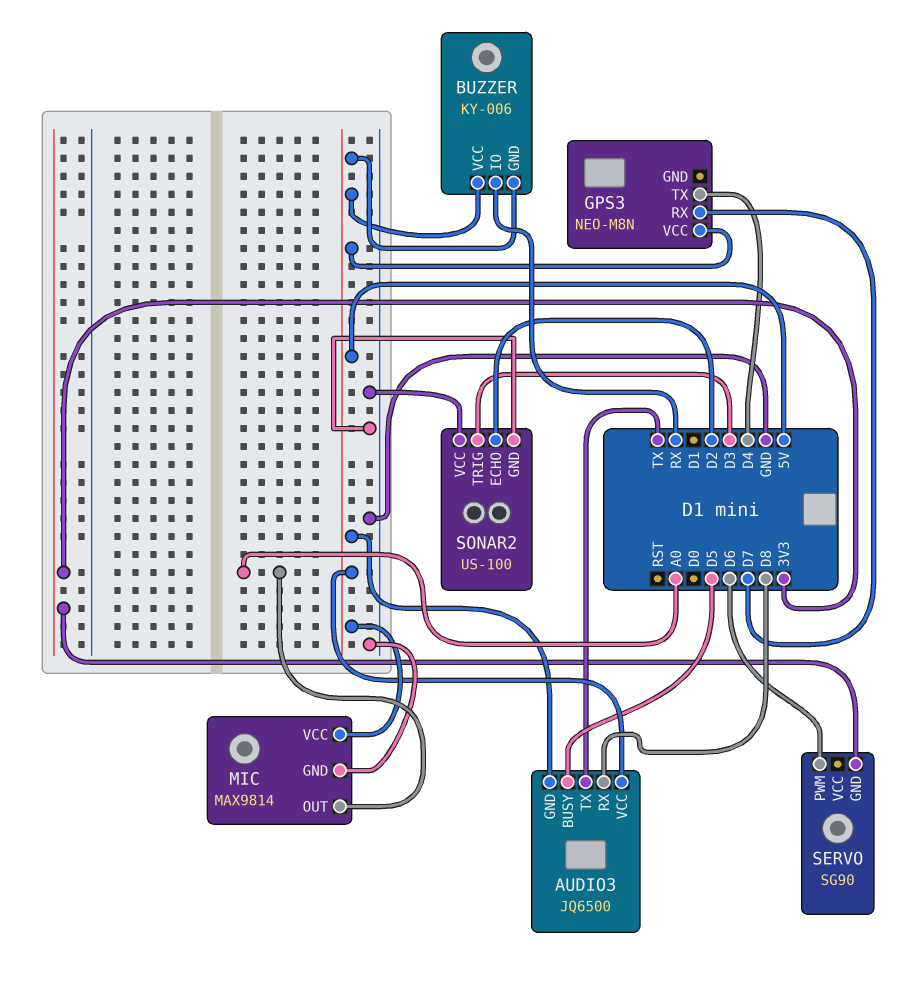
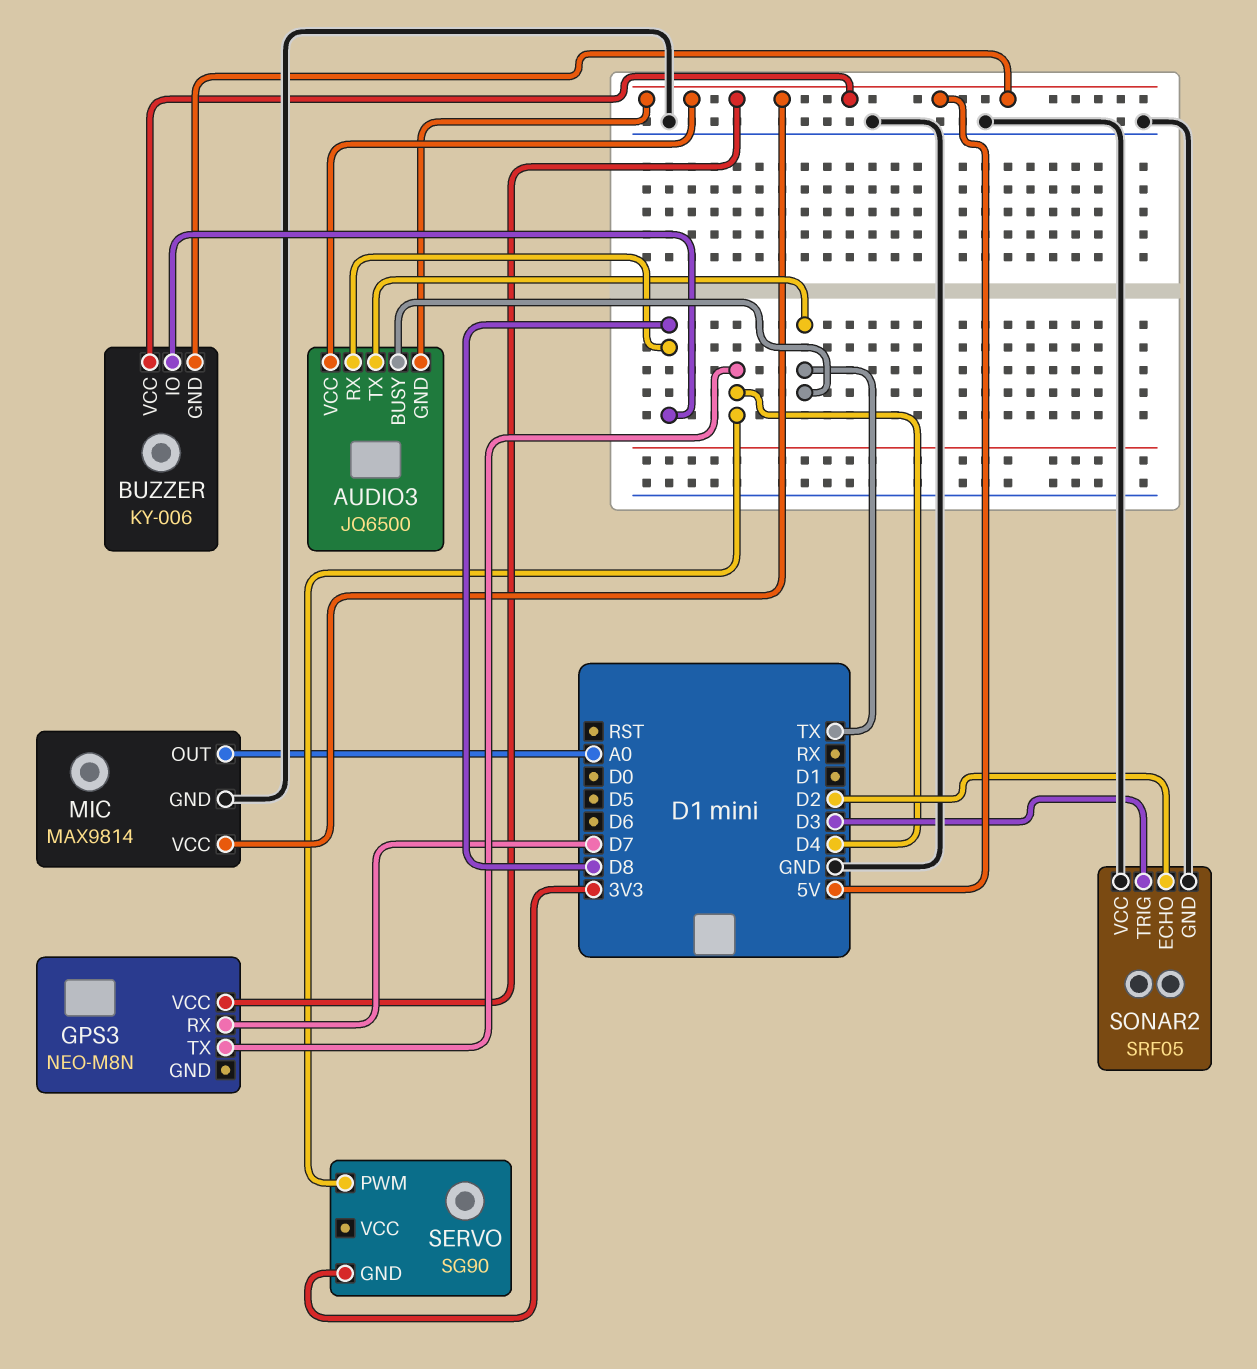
AUDIO3 pin BUSY: D5 -> TX
BUZZER pin IO: RX -> D8
SERVO pin PWM: D6 -> D4
SONAR2: US-100 -> SRF05

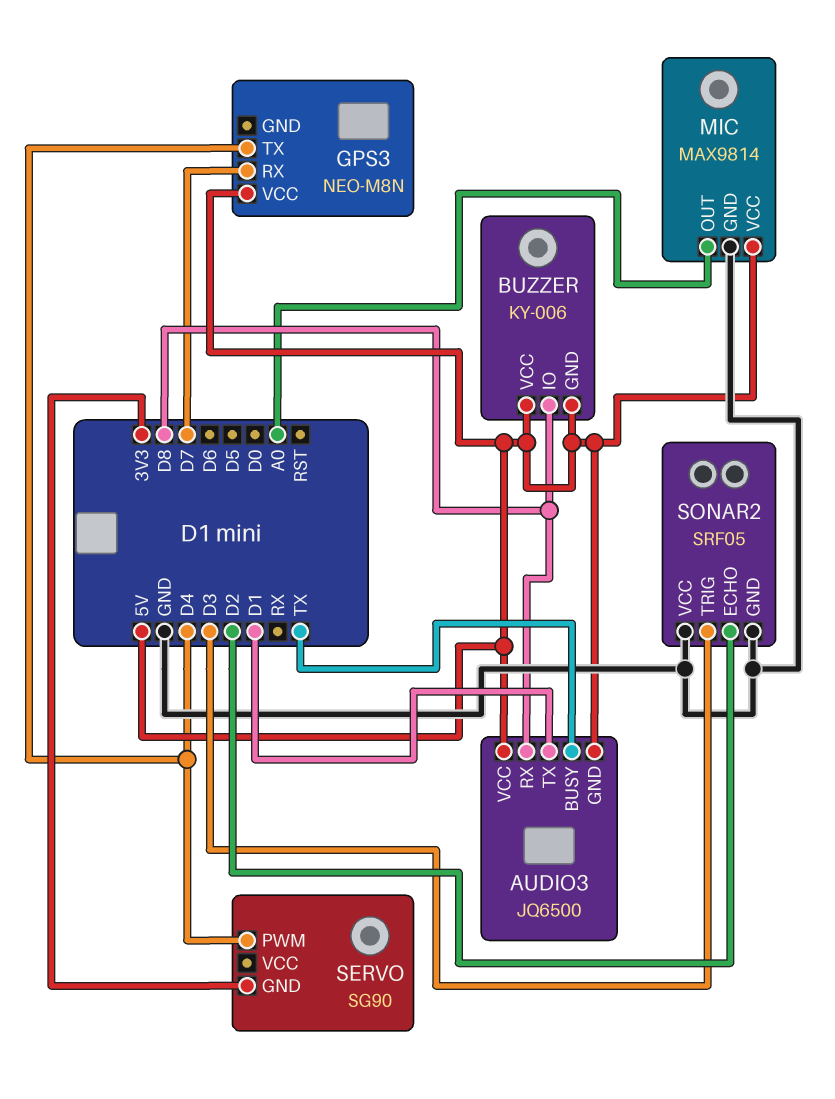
AUDIO3 pin TX: TX -> D1

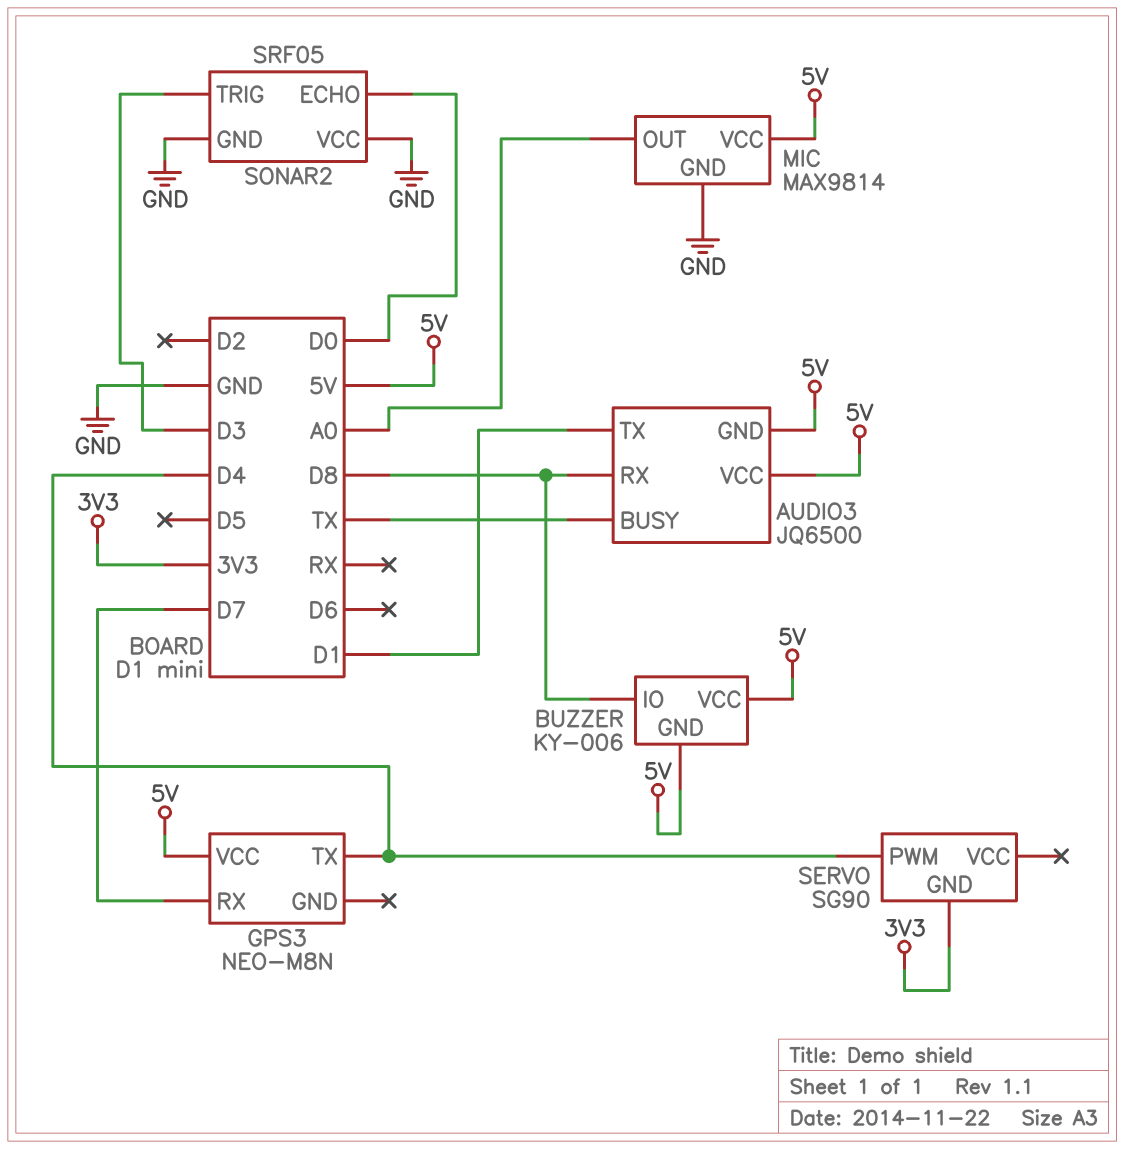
SONAR2 pin ECHO: D2 -> D0

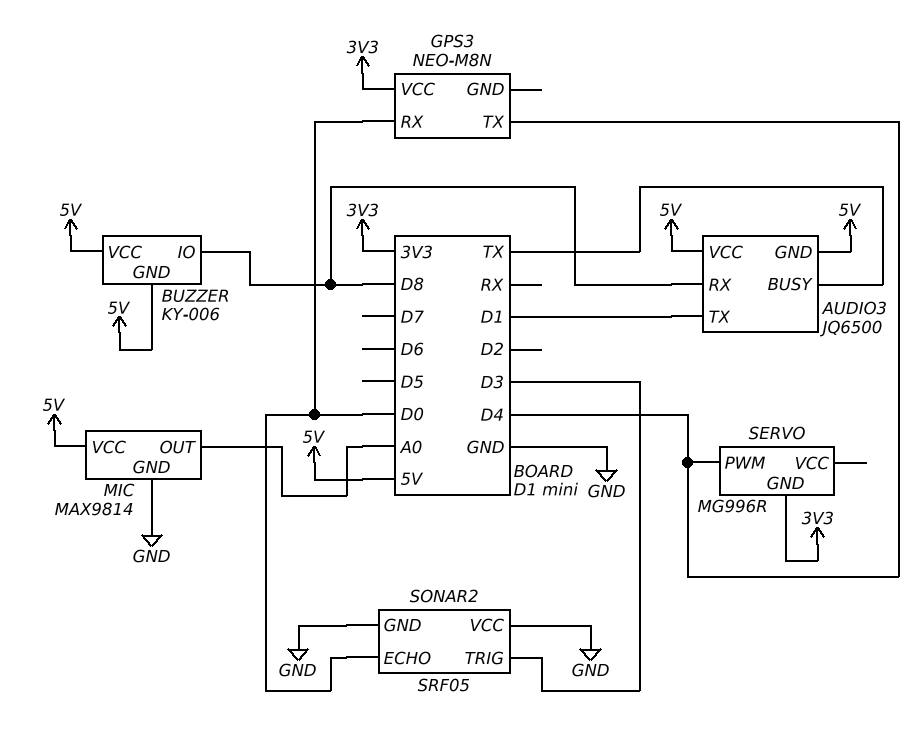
GPS3 pin RX: D7 -> D0
GPS3 pin VCC: 5V -> 3V3
SERVO: SG90 -> MG996R

